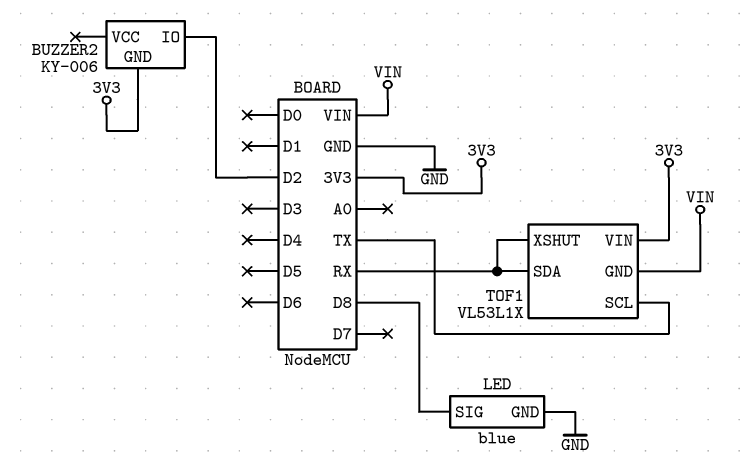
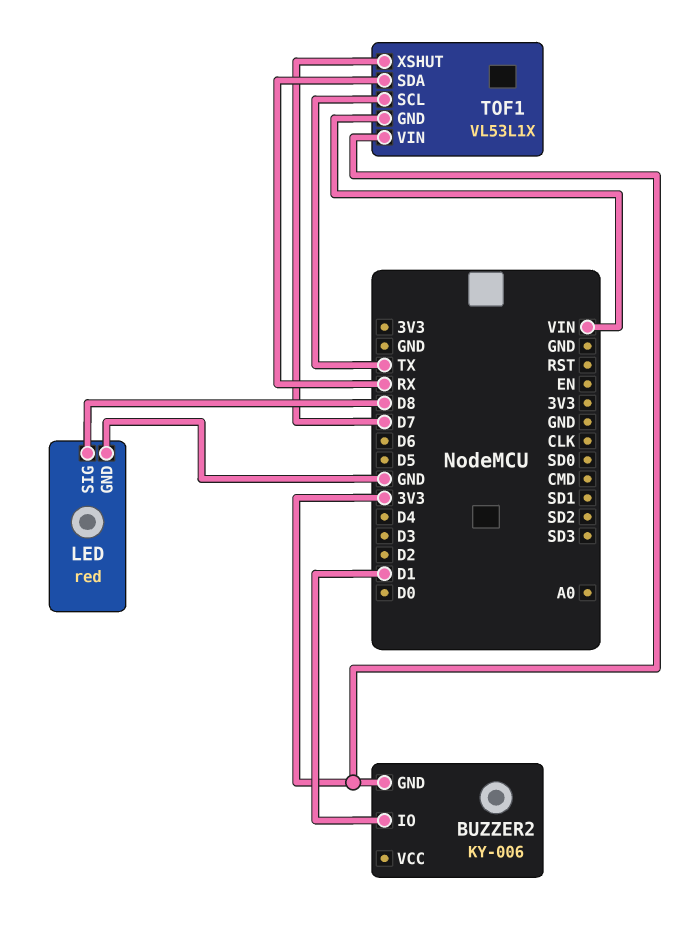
BUZZER2 pin IO: D2 -> D1
LED: blue -> red
TOF1 pin XSHUT: RX -> D7

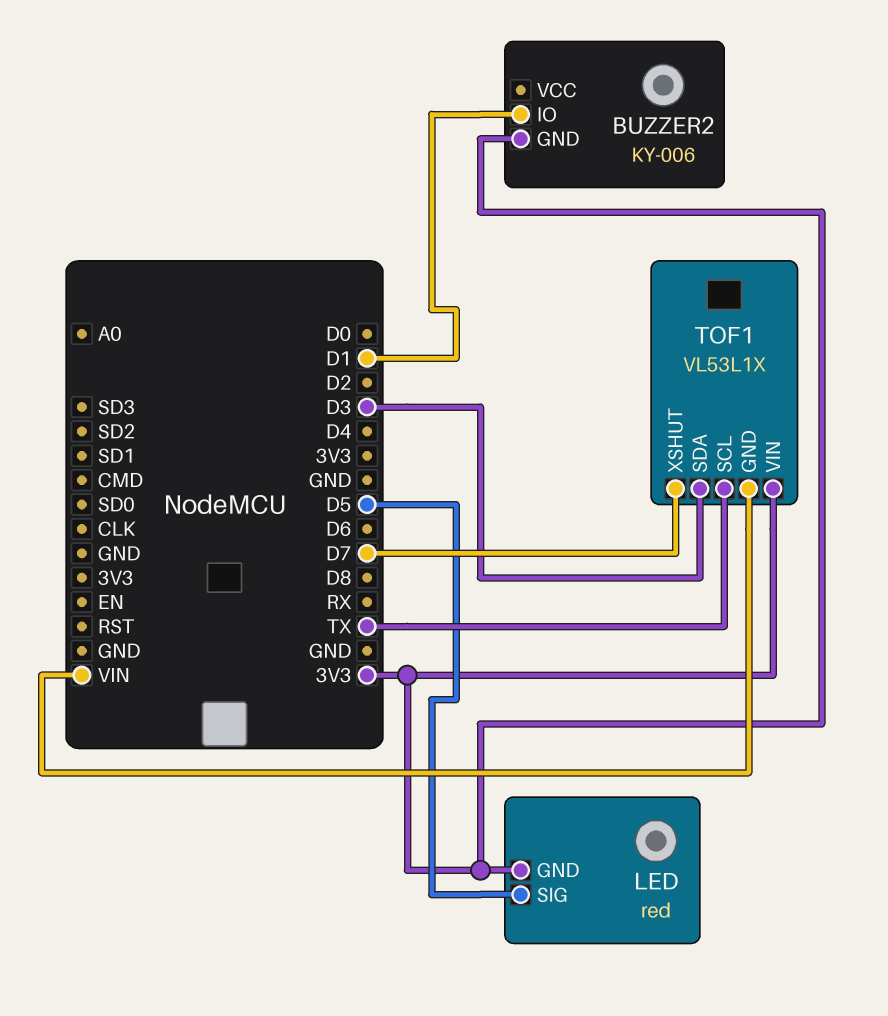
LED pin GND: GND -> 3V3
LED pin SIG: D8 -> D5
TOF1 pin SDA: RX -> D3

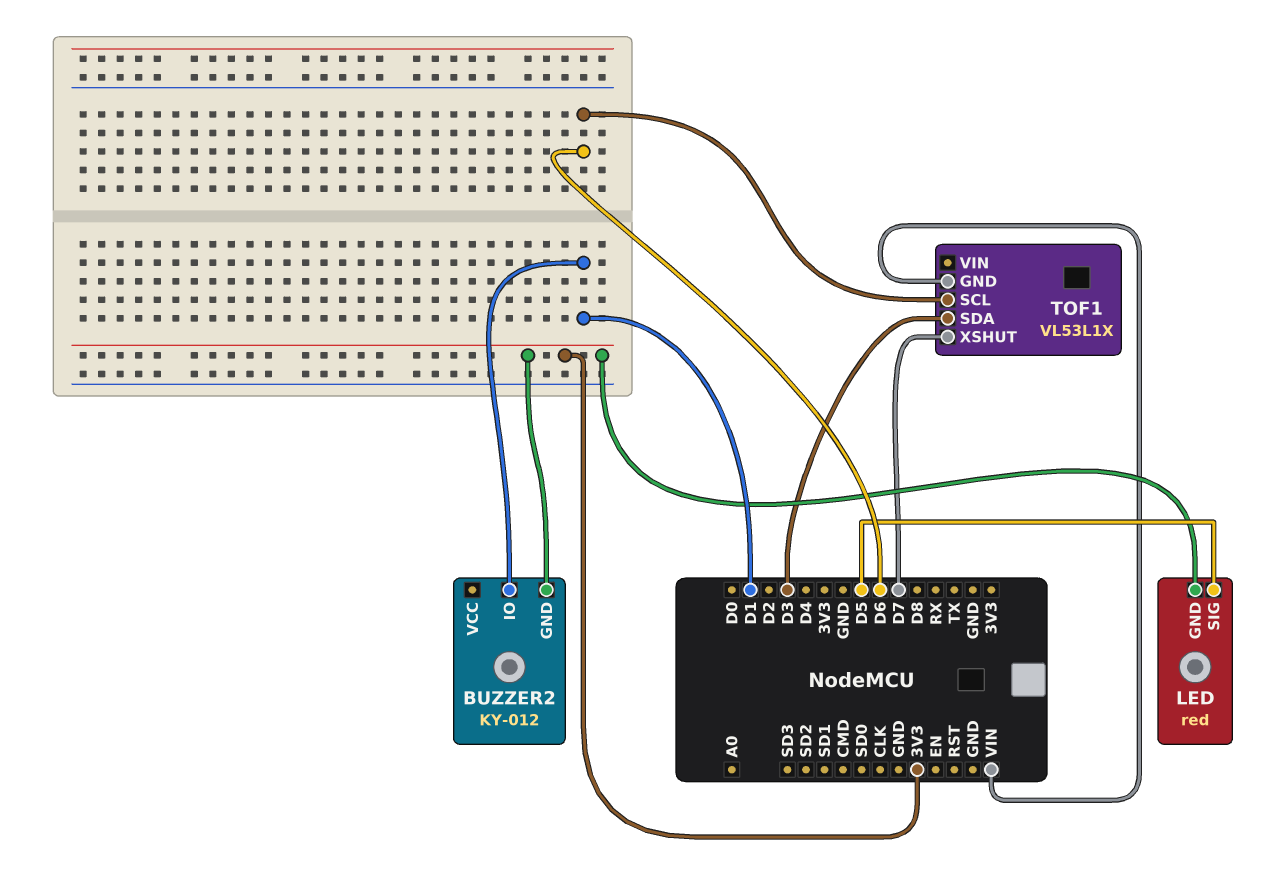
BUZZER2: KY-006 -> KY-012
TOF1 pin SCL: TX -> D6
TOF1 pin VIN: 3V3 -> none

